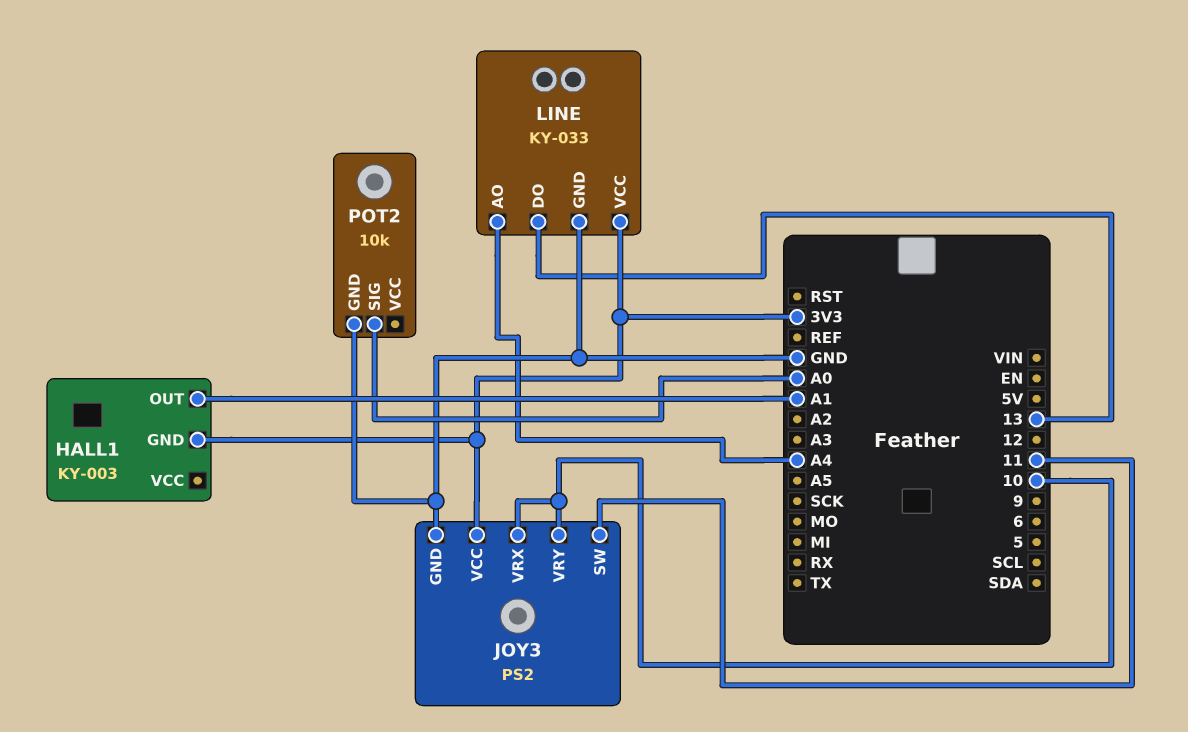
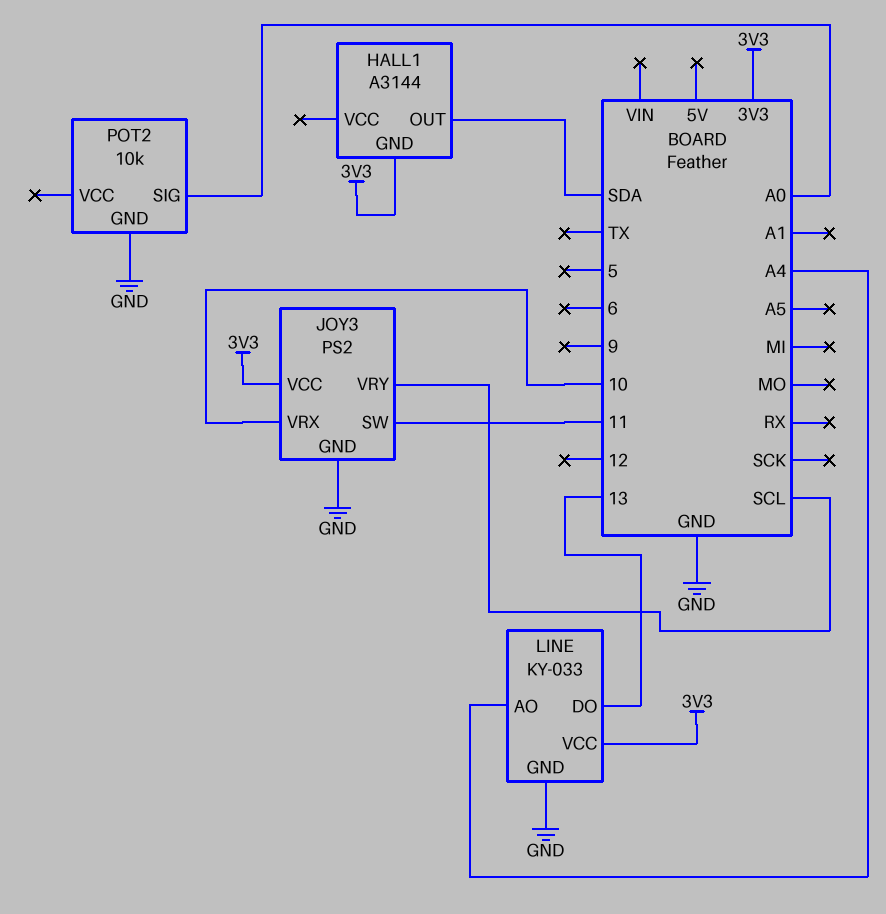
HALL1: KY-003 -> A3144
HALL1 pin OUT: A1 -> SDA
JOY3 pin VRY: 10 -> SCL

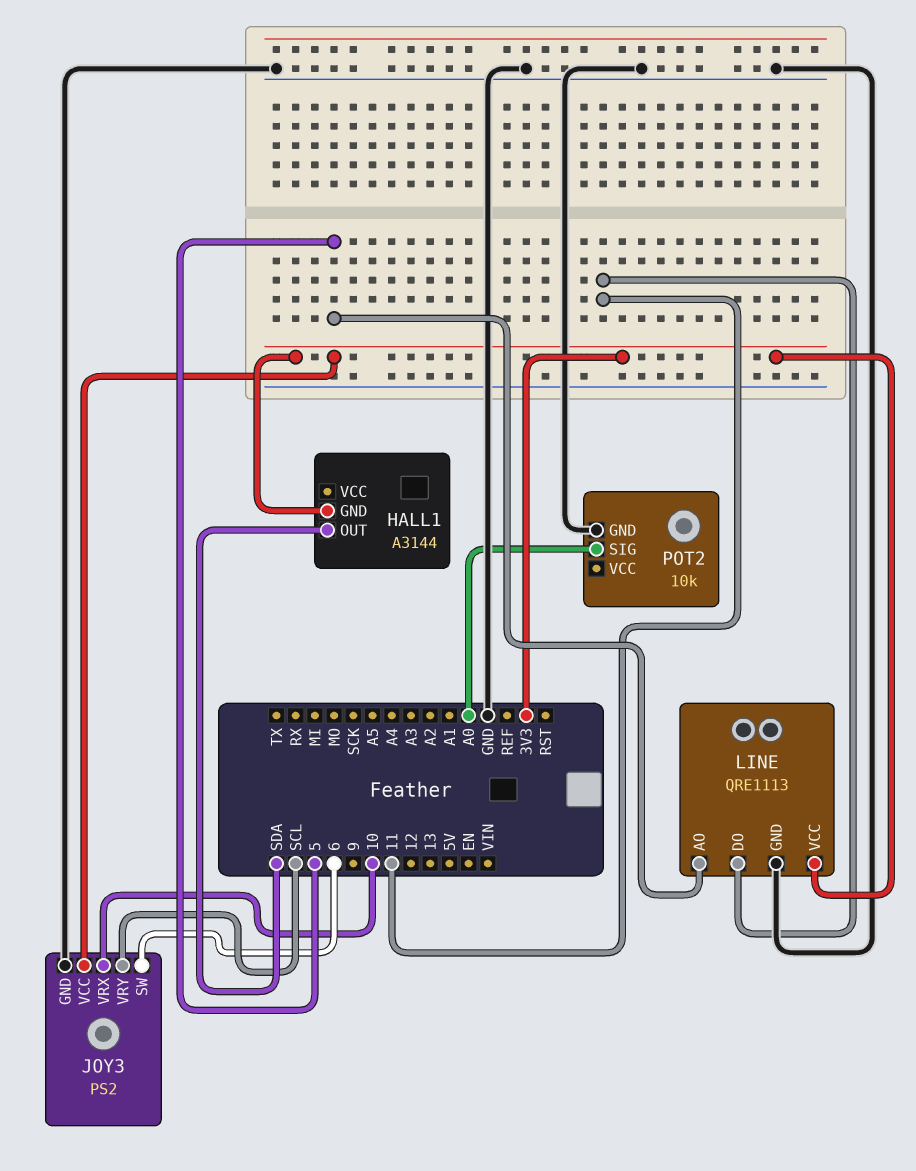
JOY3 pin SW: 11 -> 6
LINE: KY-033 -> QRE1113
LINE pin AO: A4 -> 5
LINE pin DO: 13 -> 11

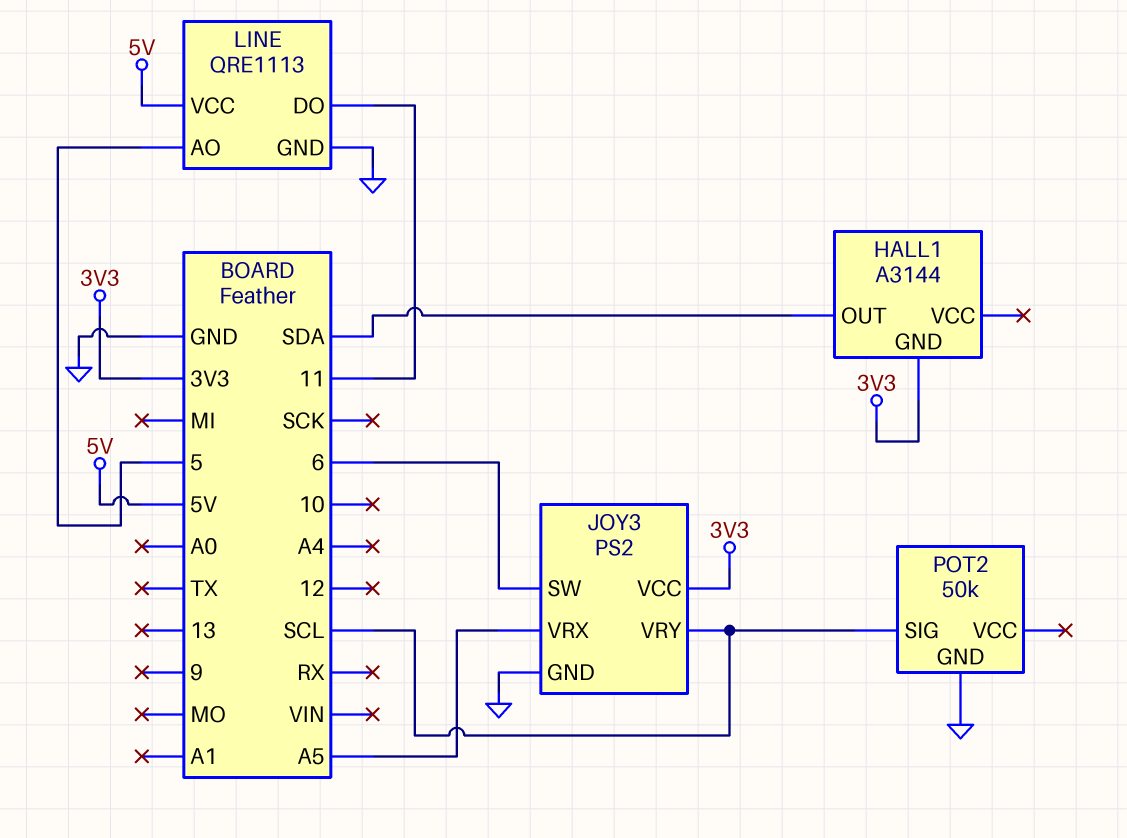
JOY3 pin VRX: 10 -> A5
LINE pin VCC: 3V3 -> 5V
POT2: 10k -> 50k
POT2 pin SIG: A0 -> SCL

